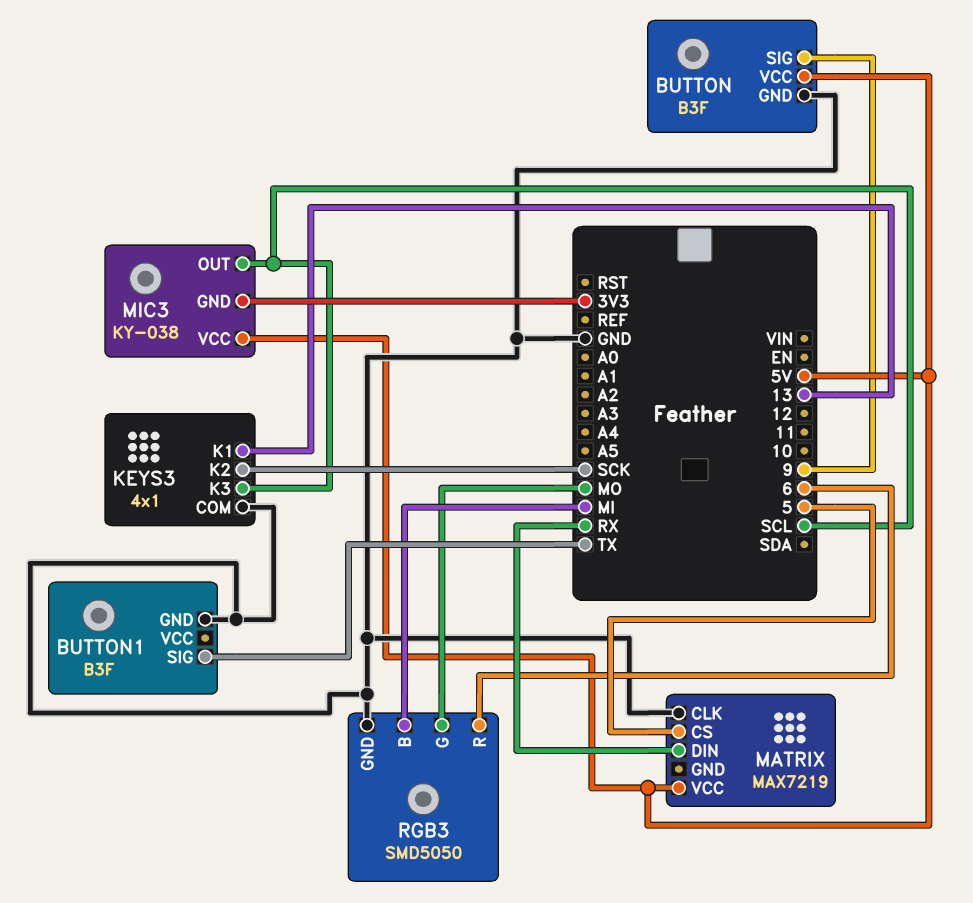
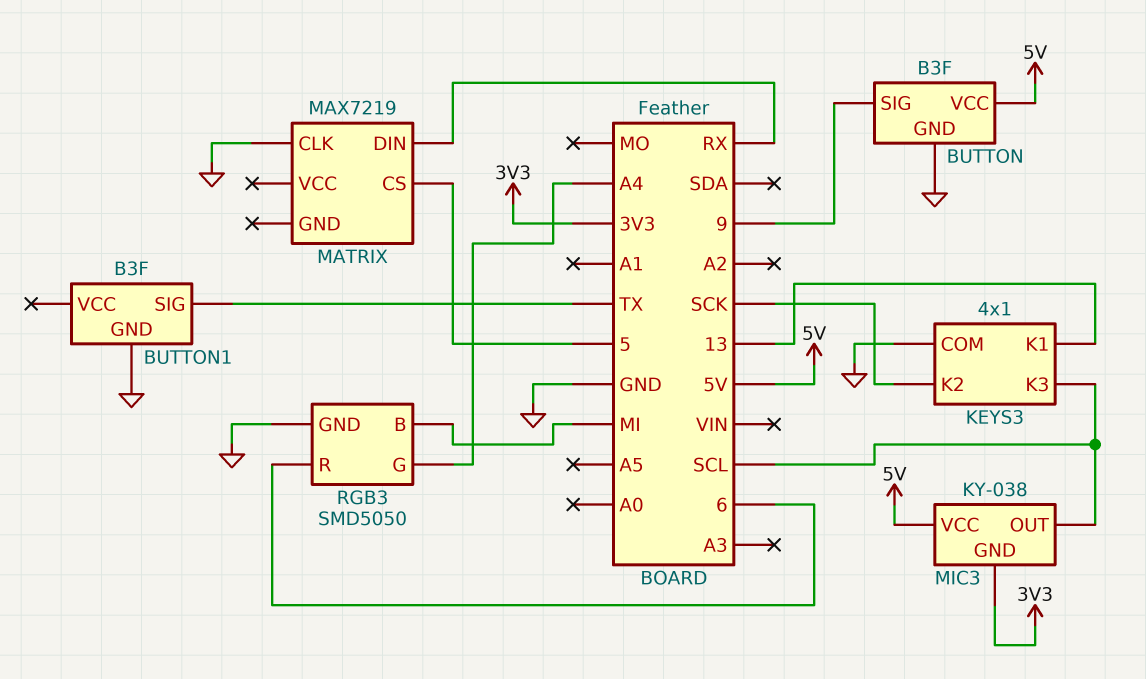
MATRIX pin VCC: 5V -> none
RGB3 pin G: MO -> A4

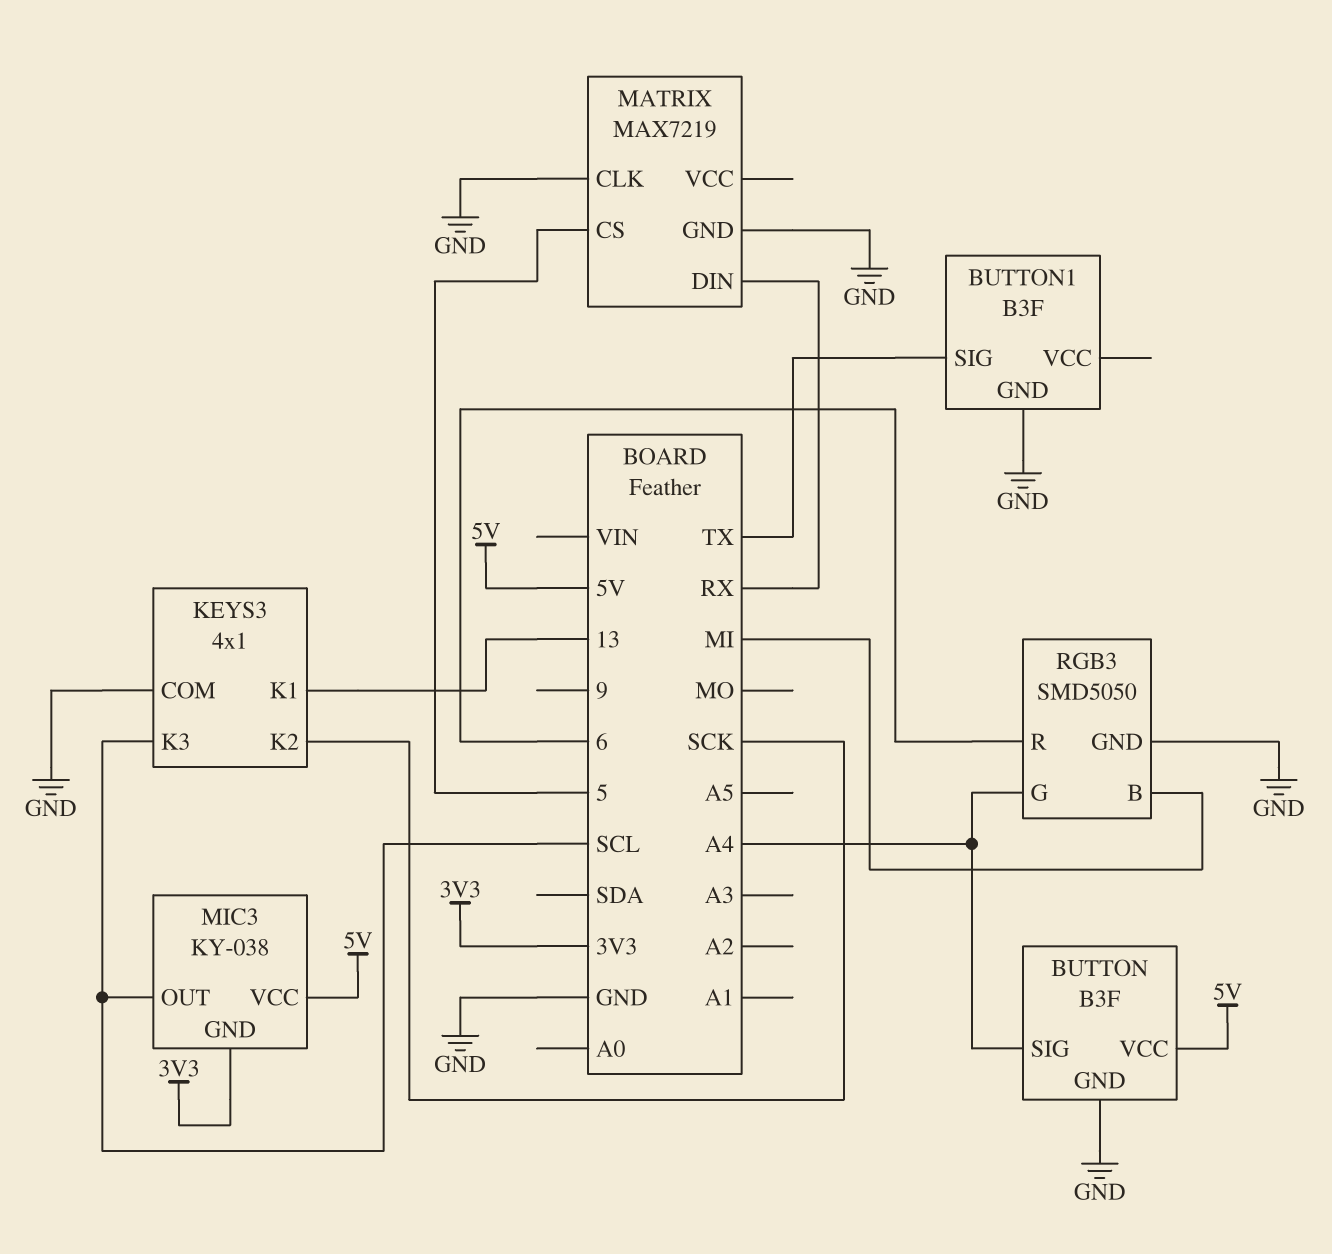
BUTTON pin SIG: 9 -> A4
MATRIX pin GND: none -> GND

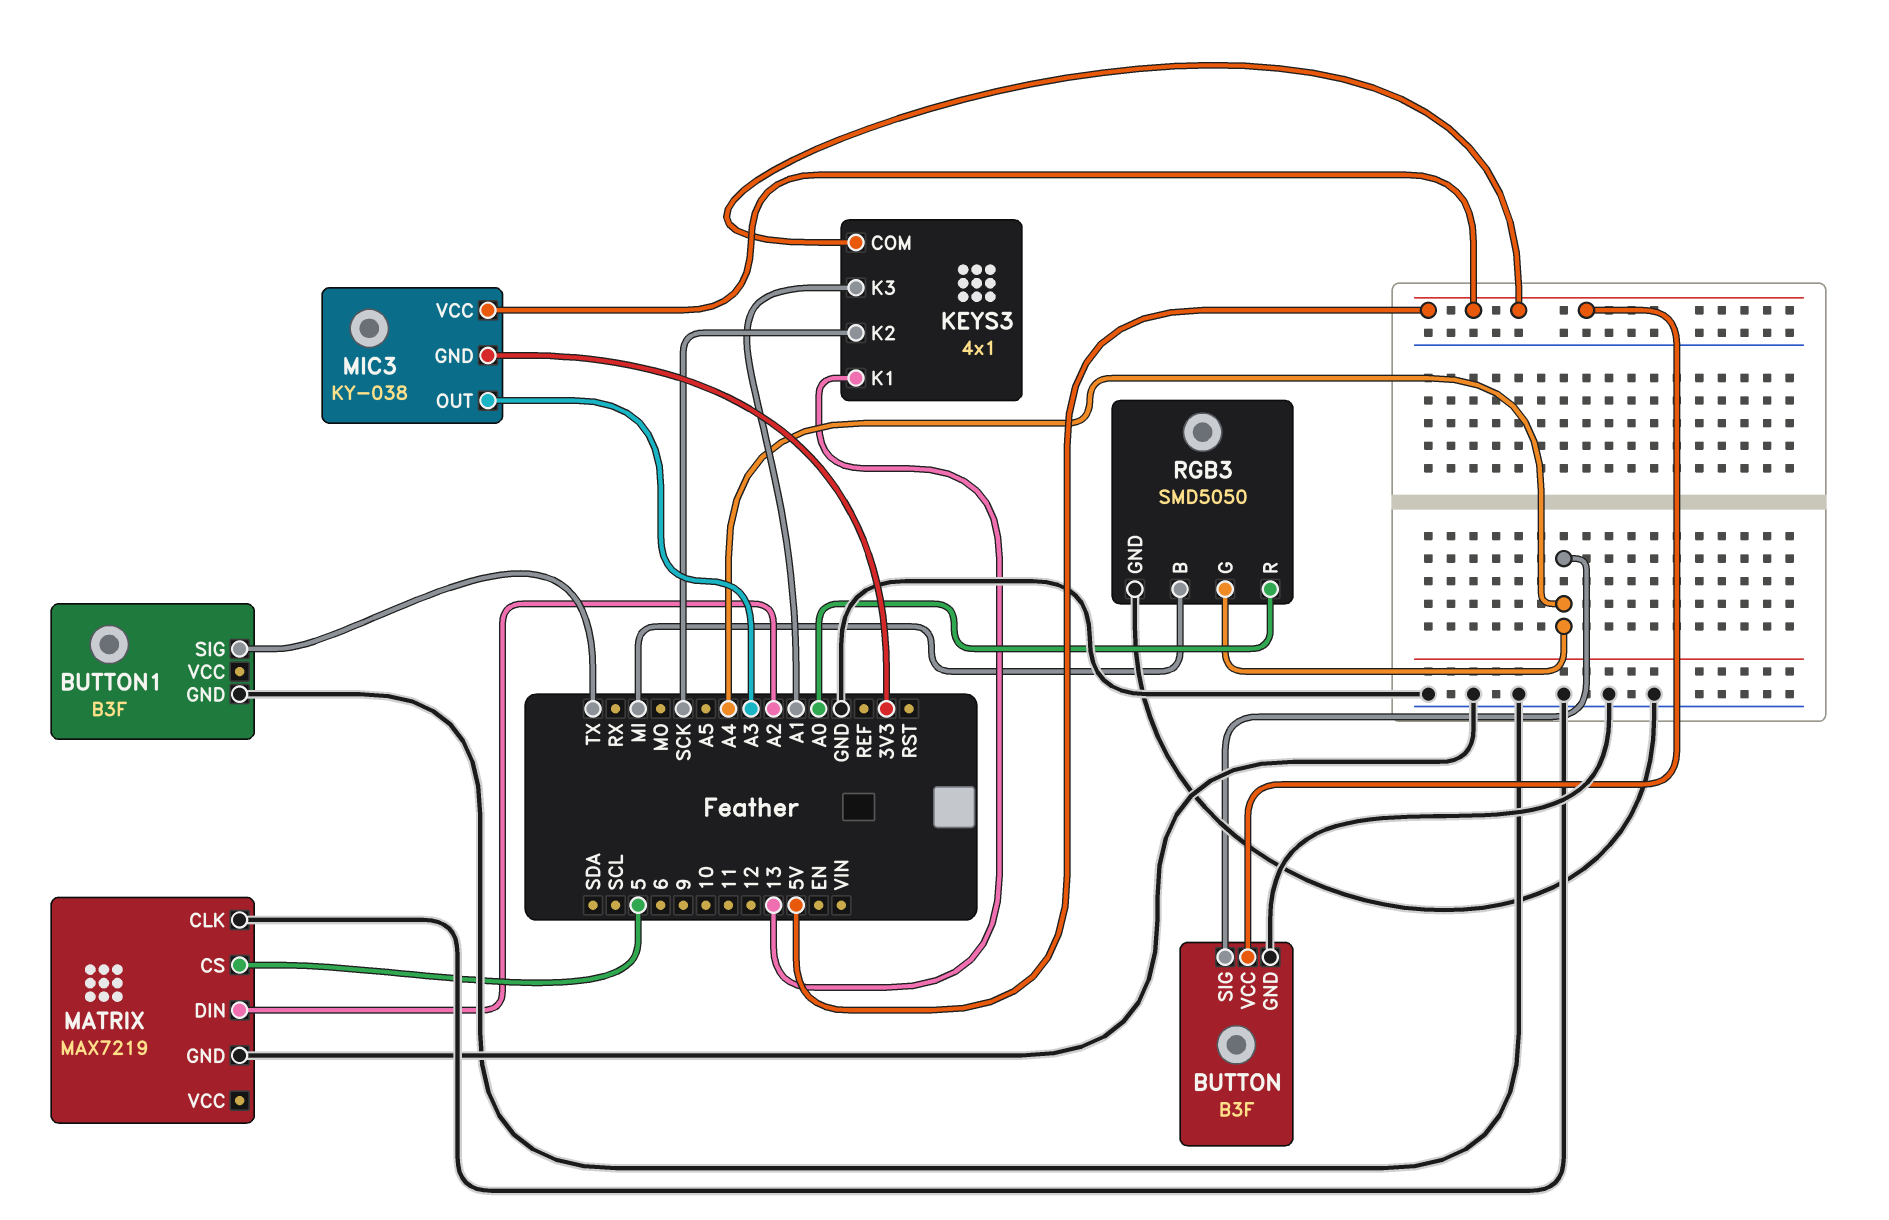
KEYS3 pin COM: GND -> 5V
KEYS3 pin K3: SCL -> A1
MATRIX pin DIN: RX -> A2
MIC3 pin OUT: SCL -> A3
RGB3 pin R: 6 -> A0

